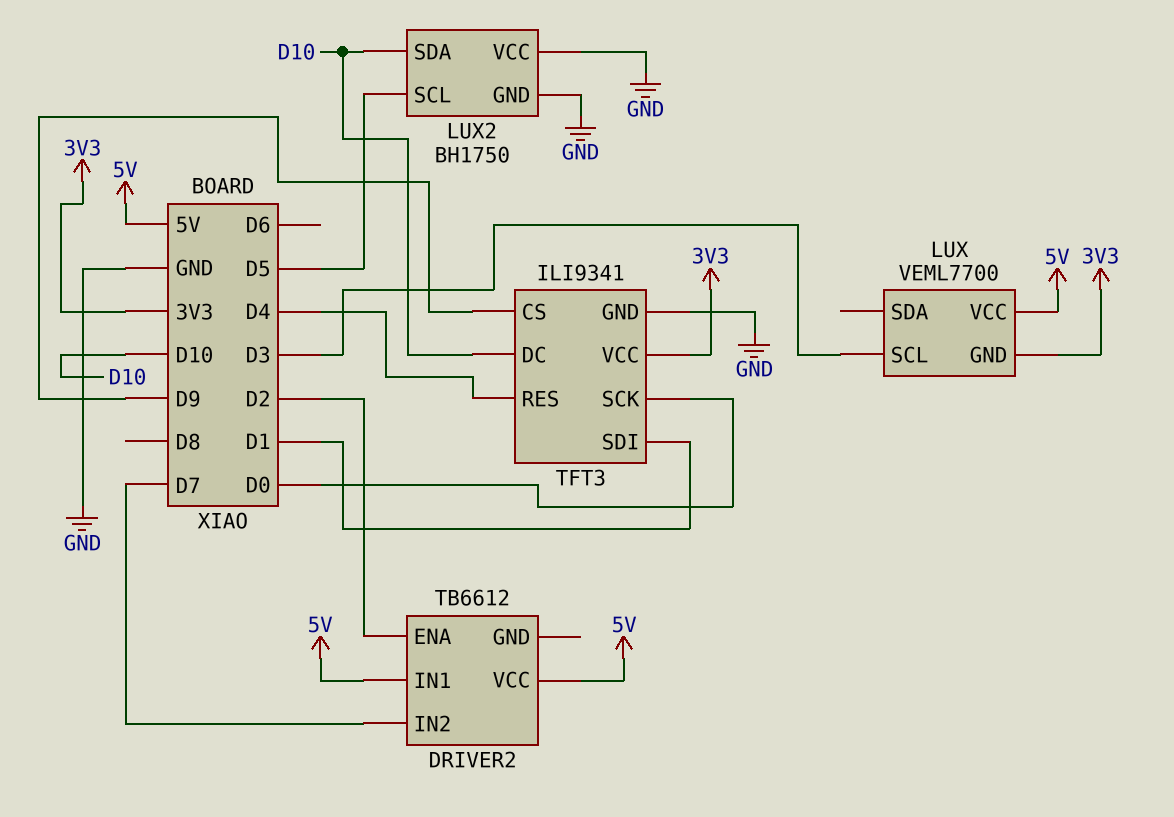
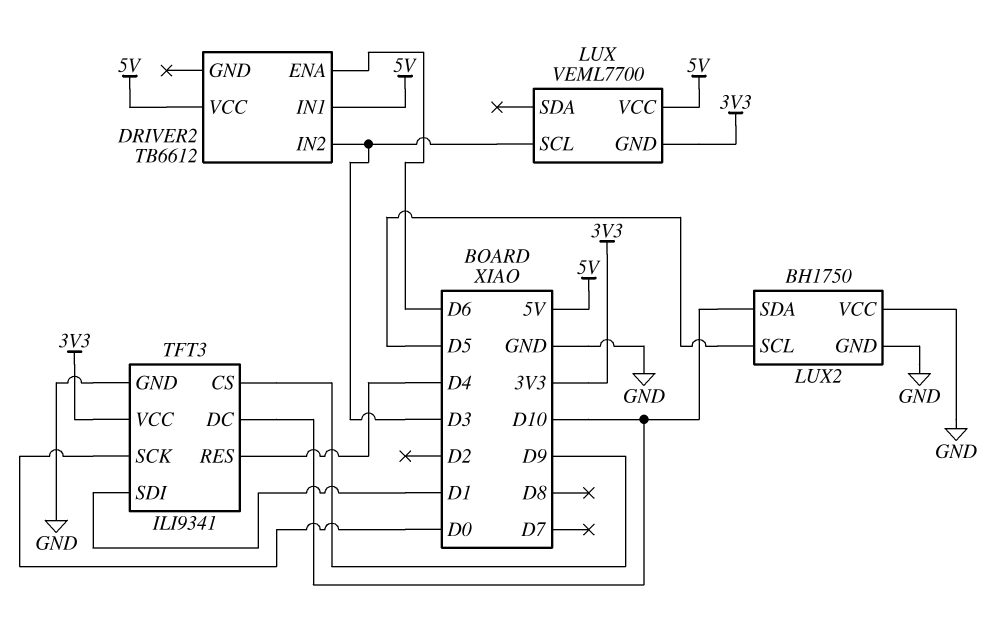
DRIVER2 pin ENA: D2 -> D6
DRIVER2 pin IN2: D7 -> D3

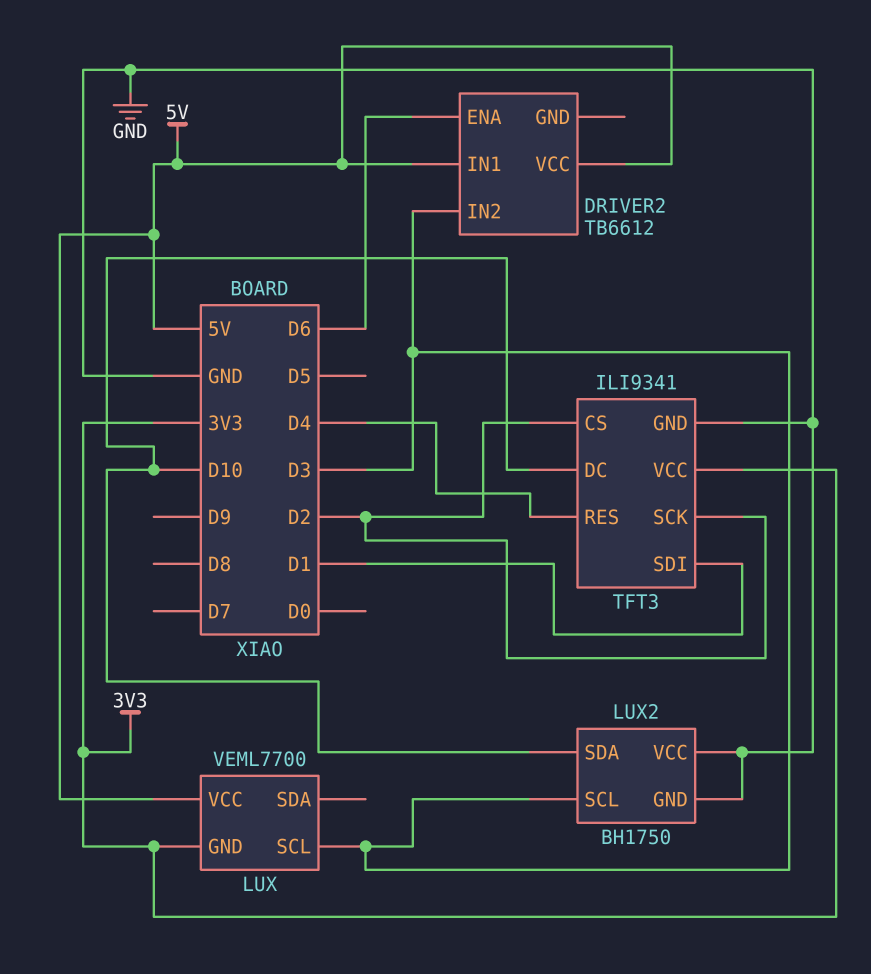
LUX2 pin SCL: D5 -> D3
TFT3 pin CS: D9 -> D2
TFT3 pin SCK: D0 -> D2

